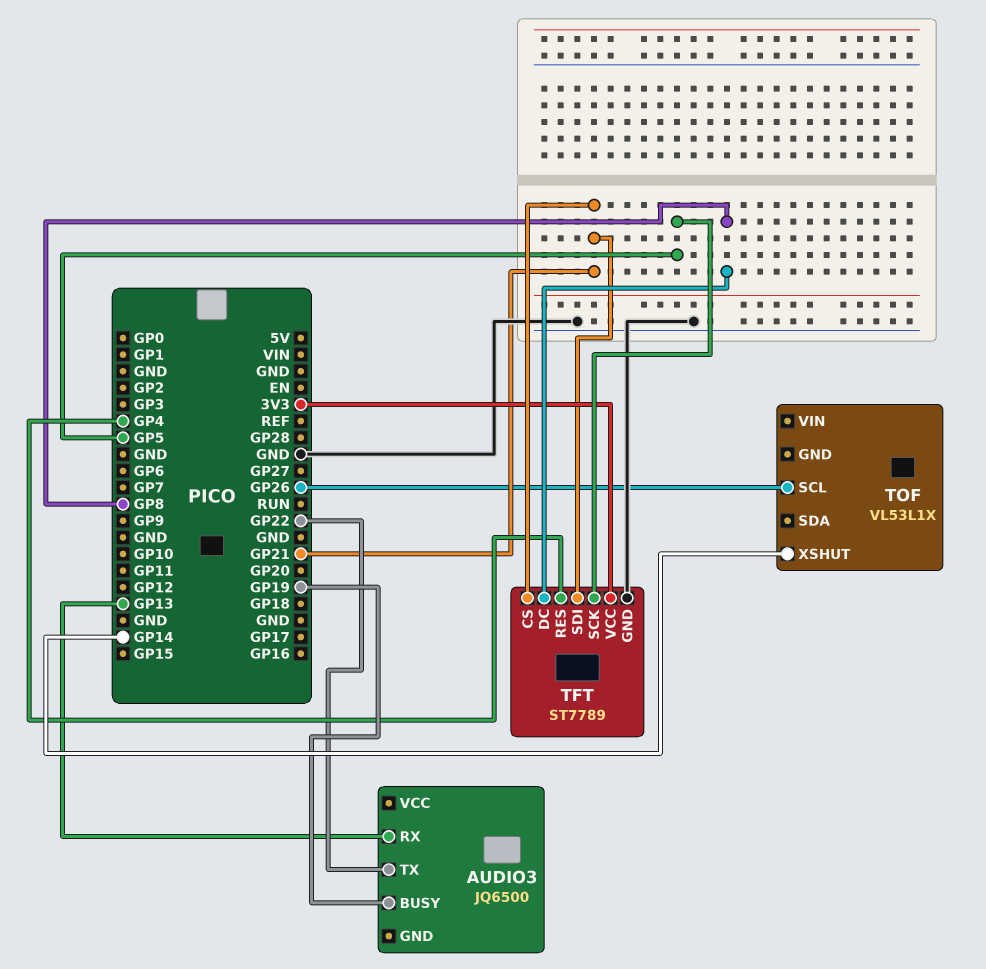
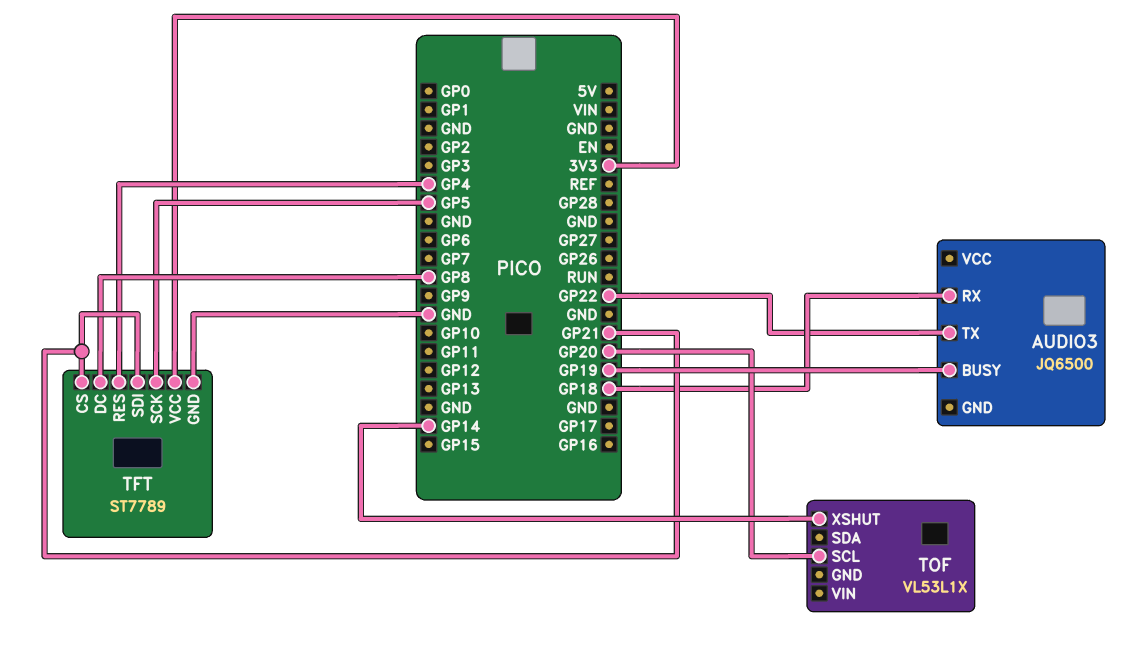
AUDIO3 pin RX: GP13 -> GP18
TOF pin SCL: GP26 -> GP20

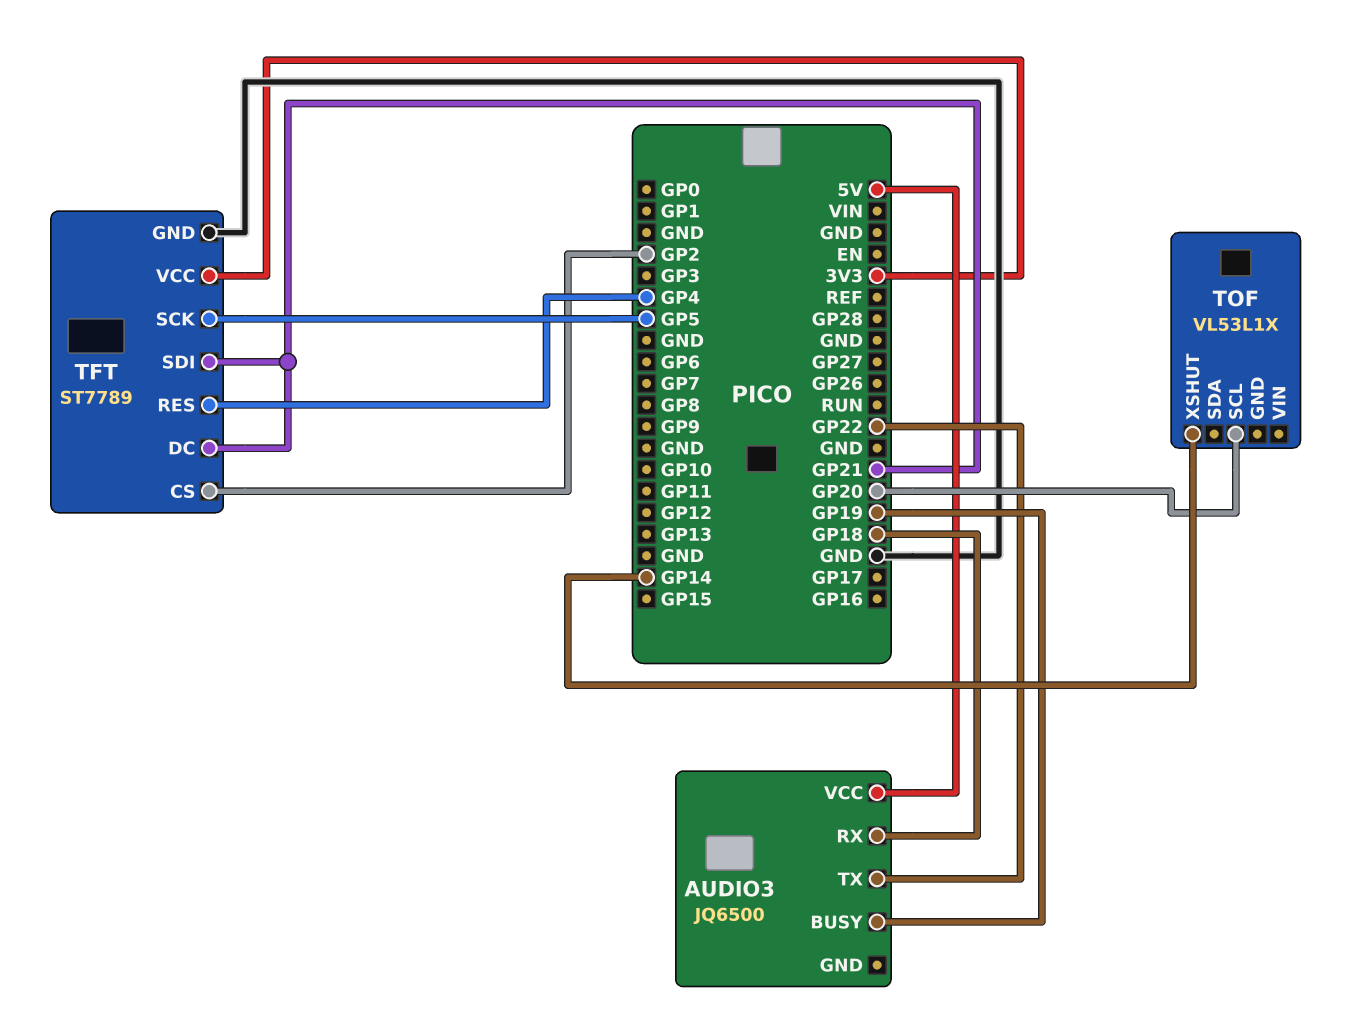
AUDIO3 pin VCC: none -> 5V
TFT pin CS: GP21 -> GP2
TFT pin DC: GP8 -> GP21

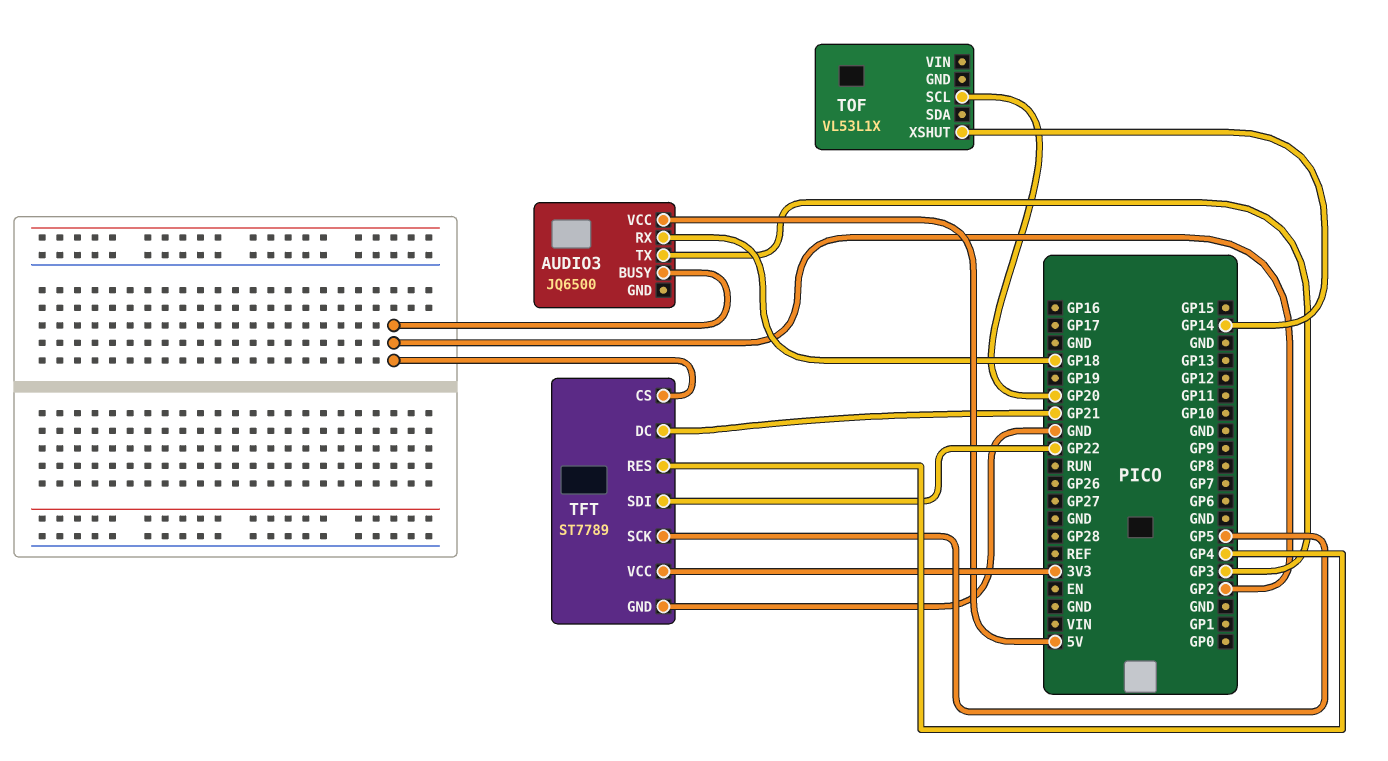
AUDIO3 pin BUSY: GP19 -> GP2
AUDIO3 pin TX: GP22 -> GP3
TFT pin SDI: GP21 -> GP22

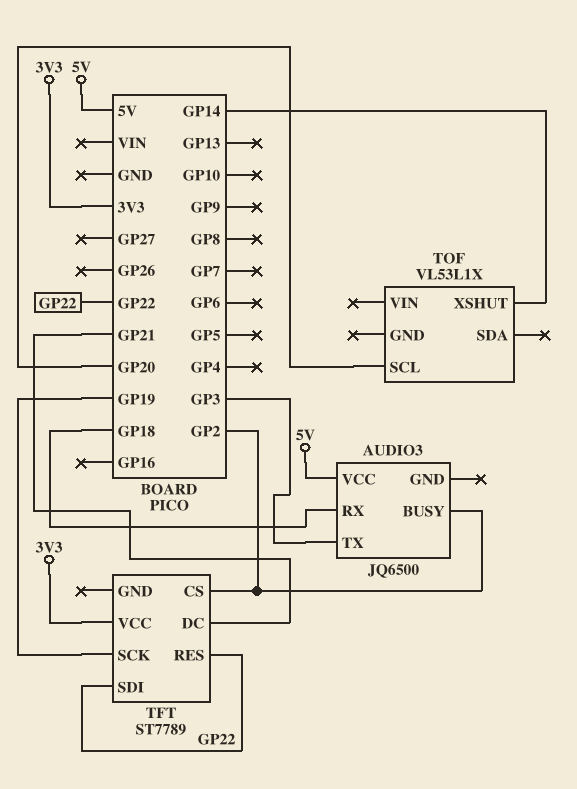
TFT pin GND: GND -> none
TFT pin RES: GP4 -> GP22
TFT pin SCK: GP5 -> GP19

